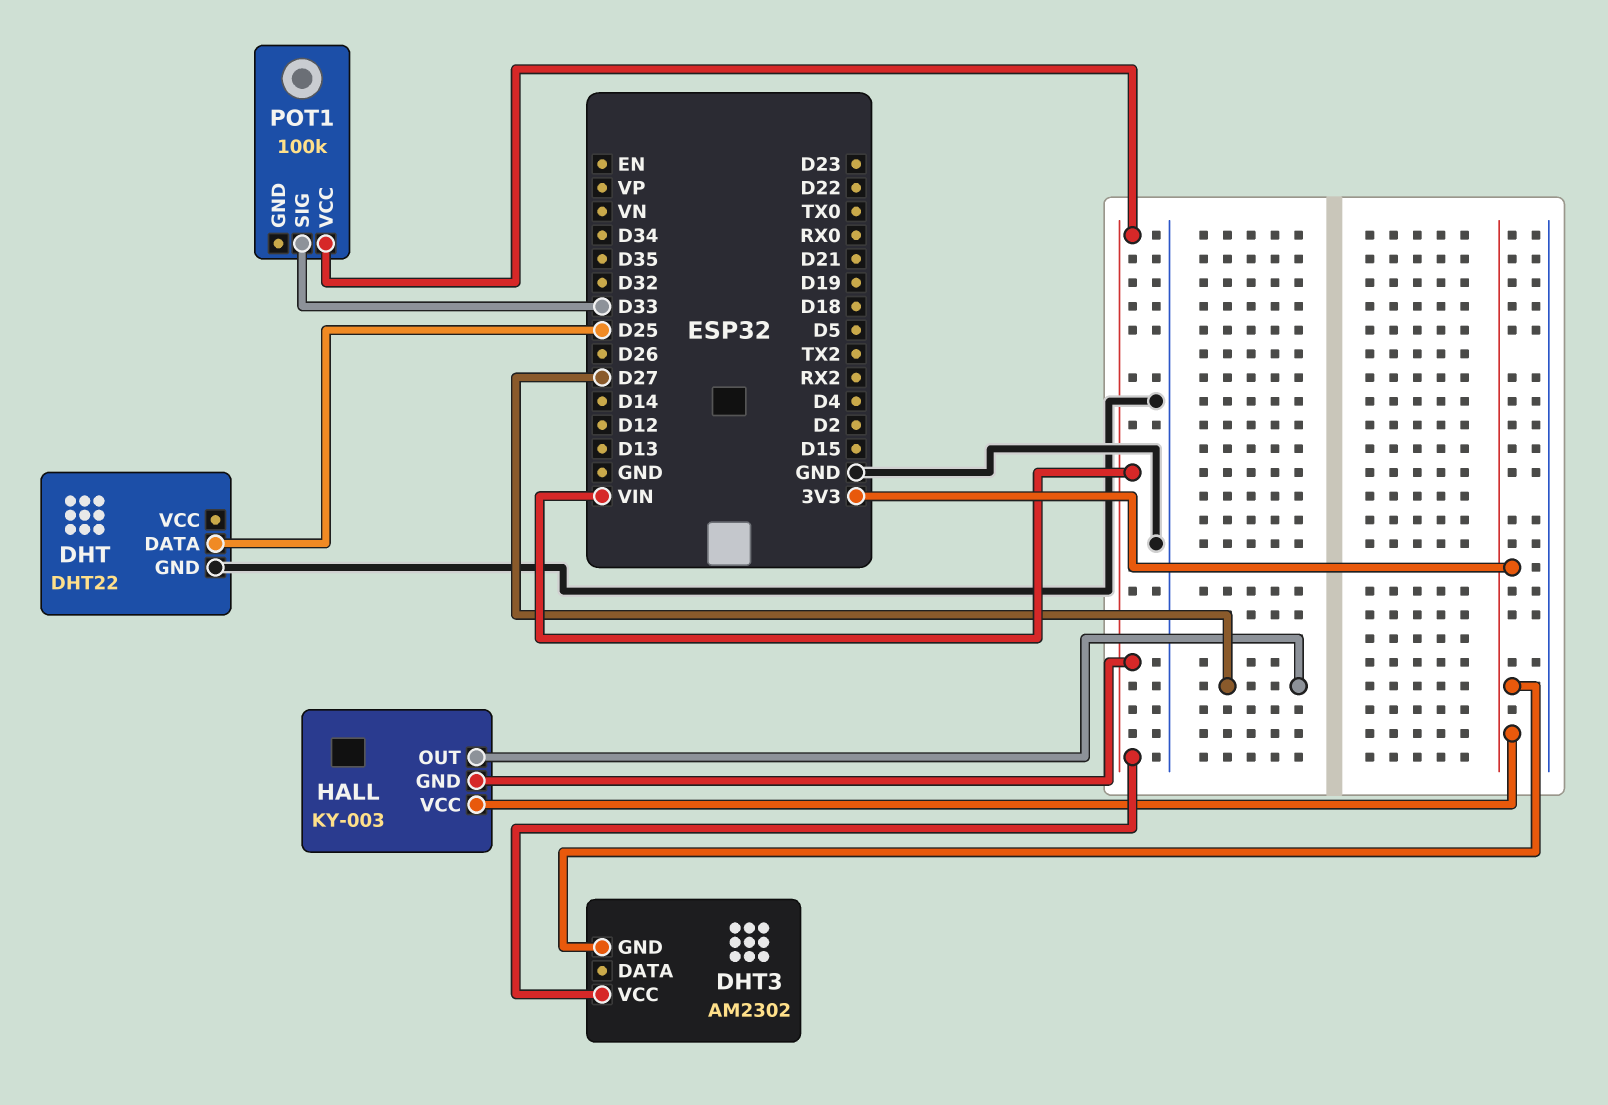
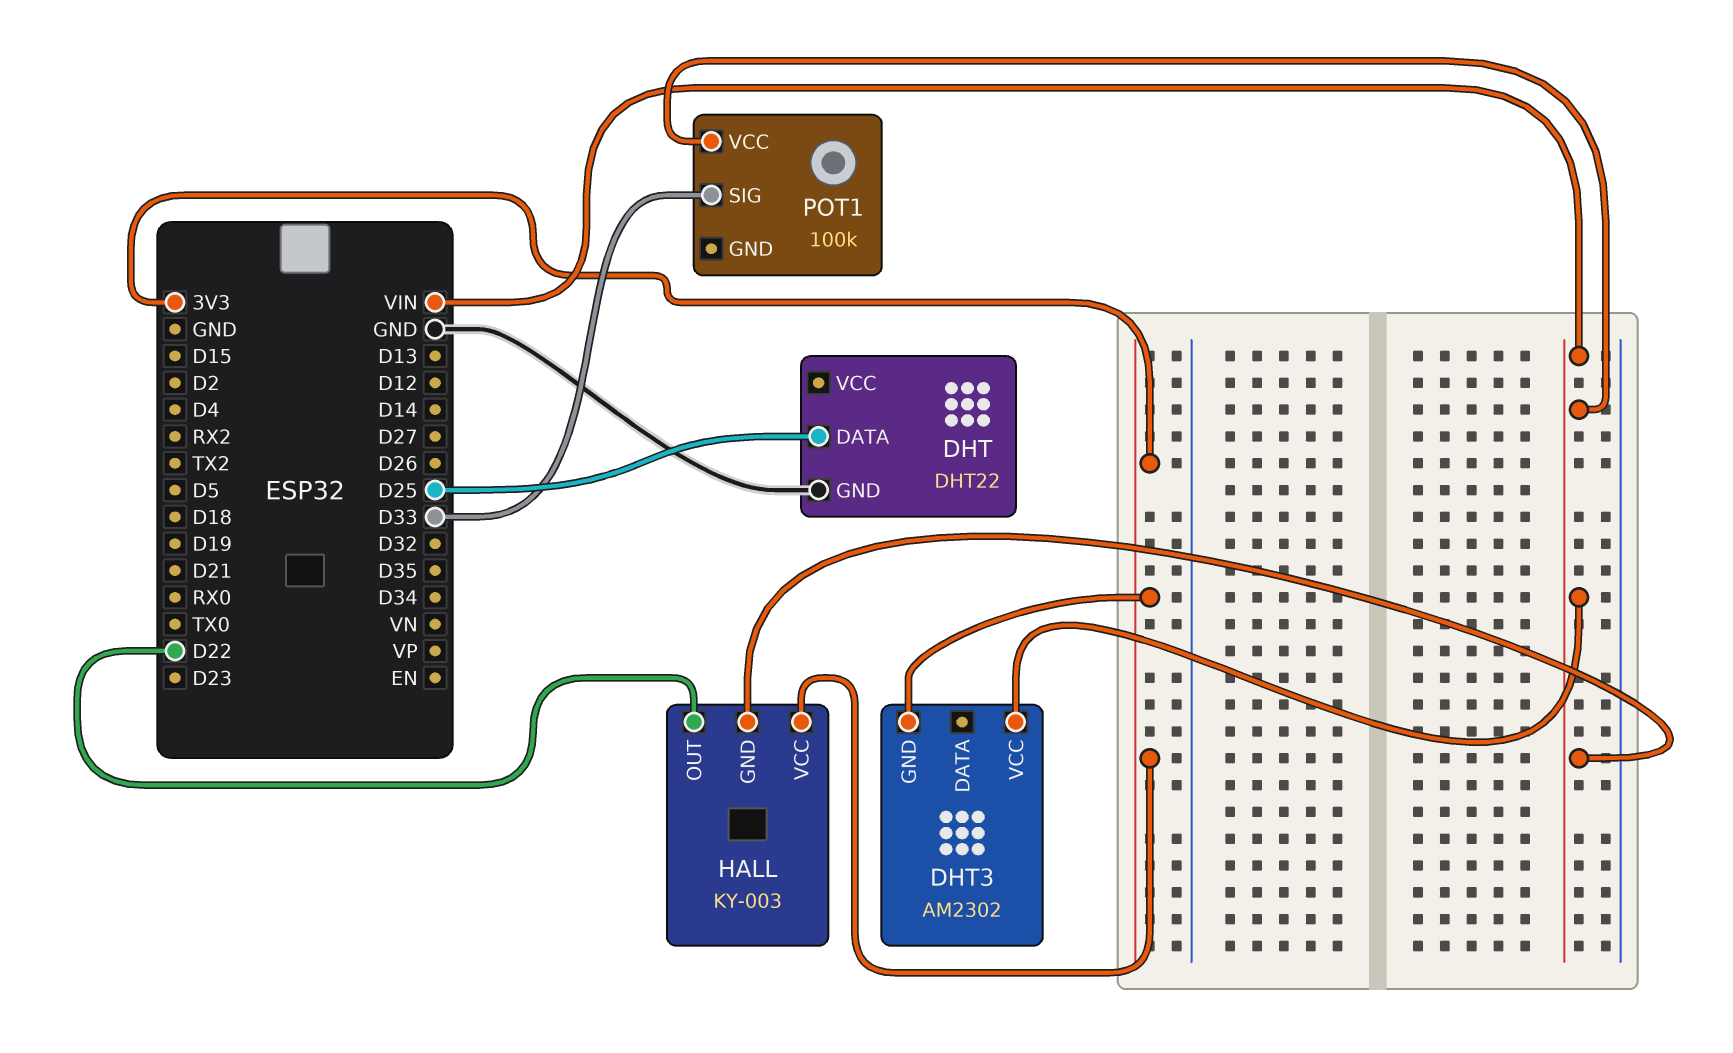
HALL pin OUT: D27 -> D22

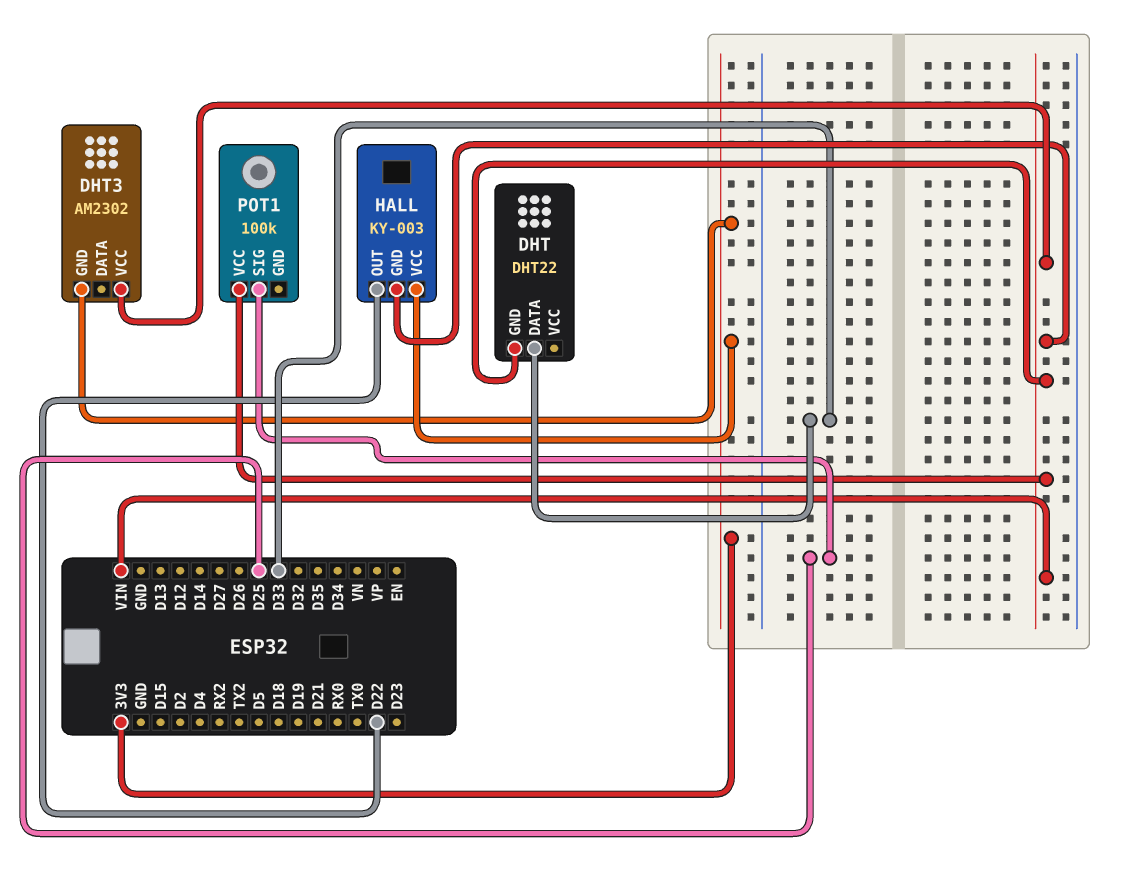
DHT pin DATA: D25 -> D33
DHT pin GND: GND -> VIN
POT1 pin SIG: D33 -> D25

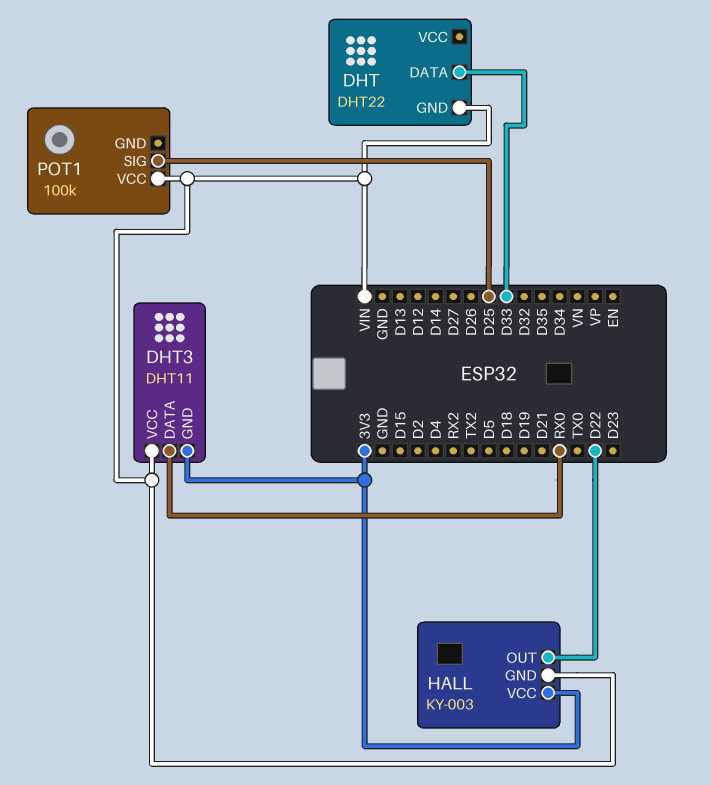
DHT3: AM2302 -> DHT11
DHT3 pin DATA: none -> RX0

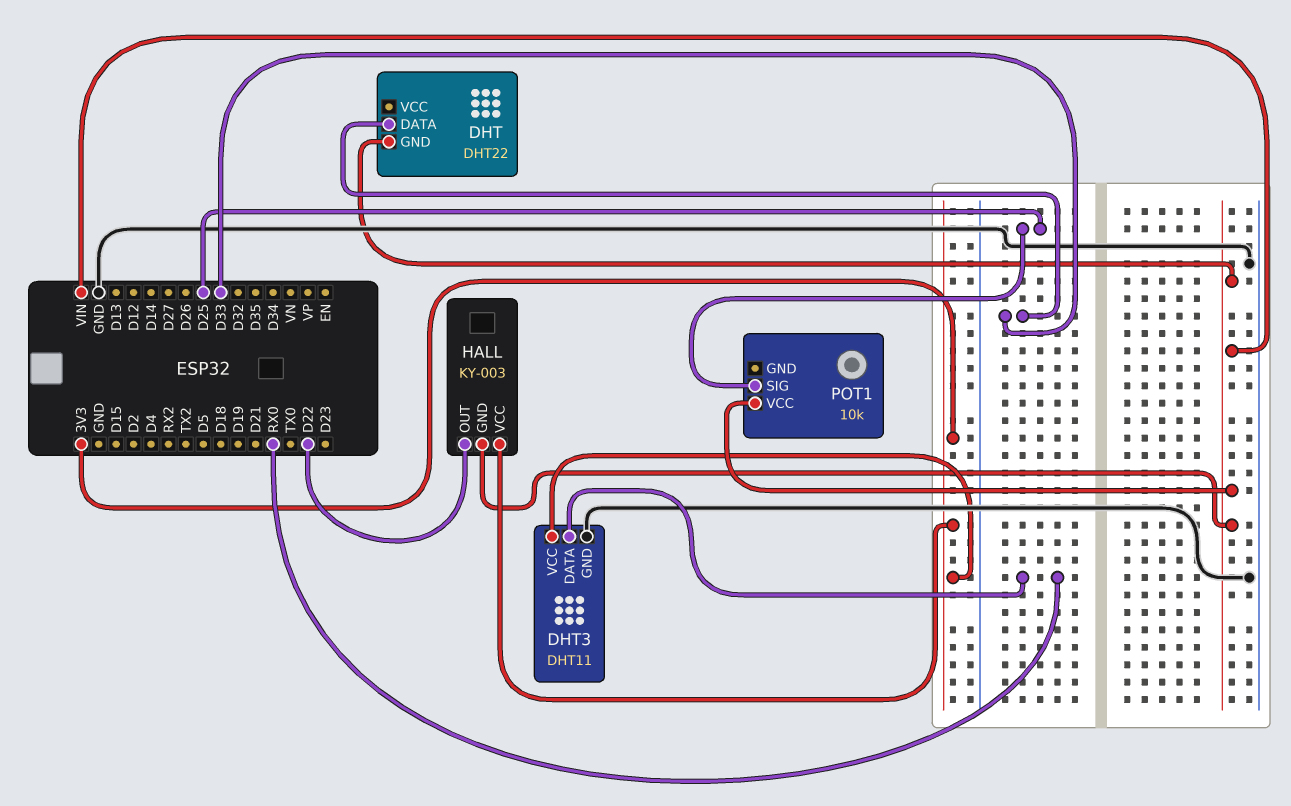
DHT3 pin GND: 3V3 -> GND
DHT3 pin VCC: VIN -> 3V3
POT1: 100k -> 10k

